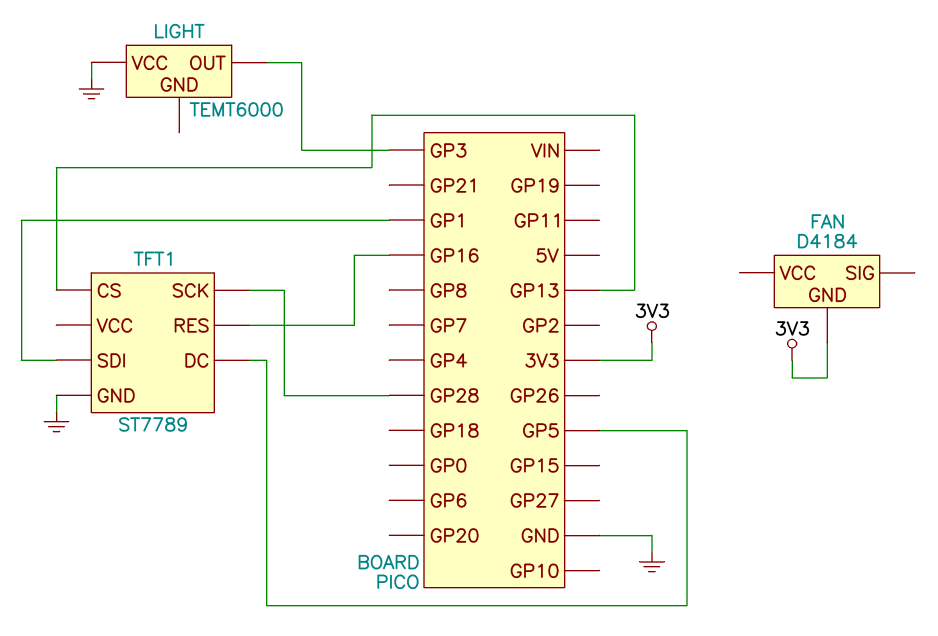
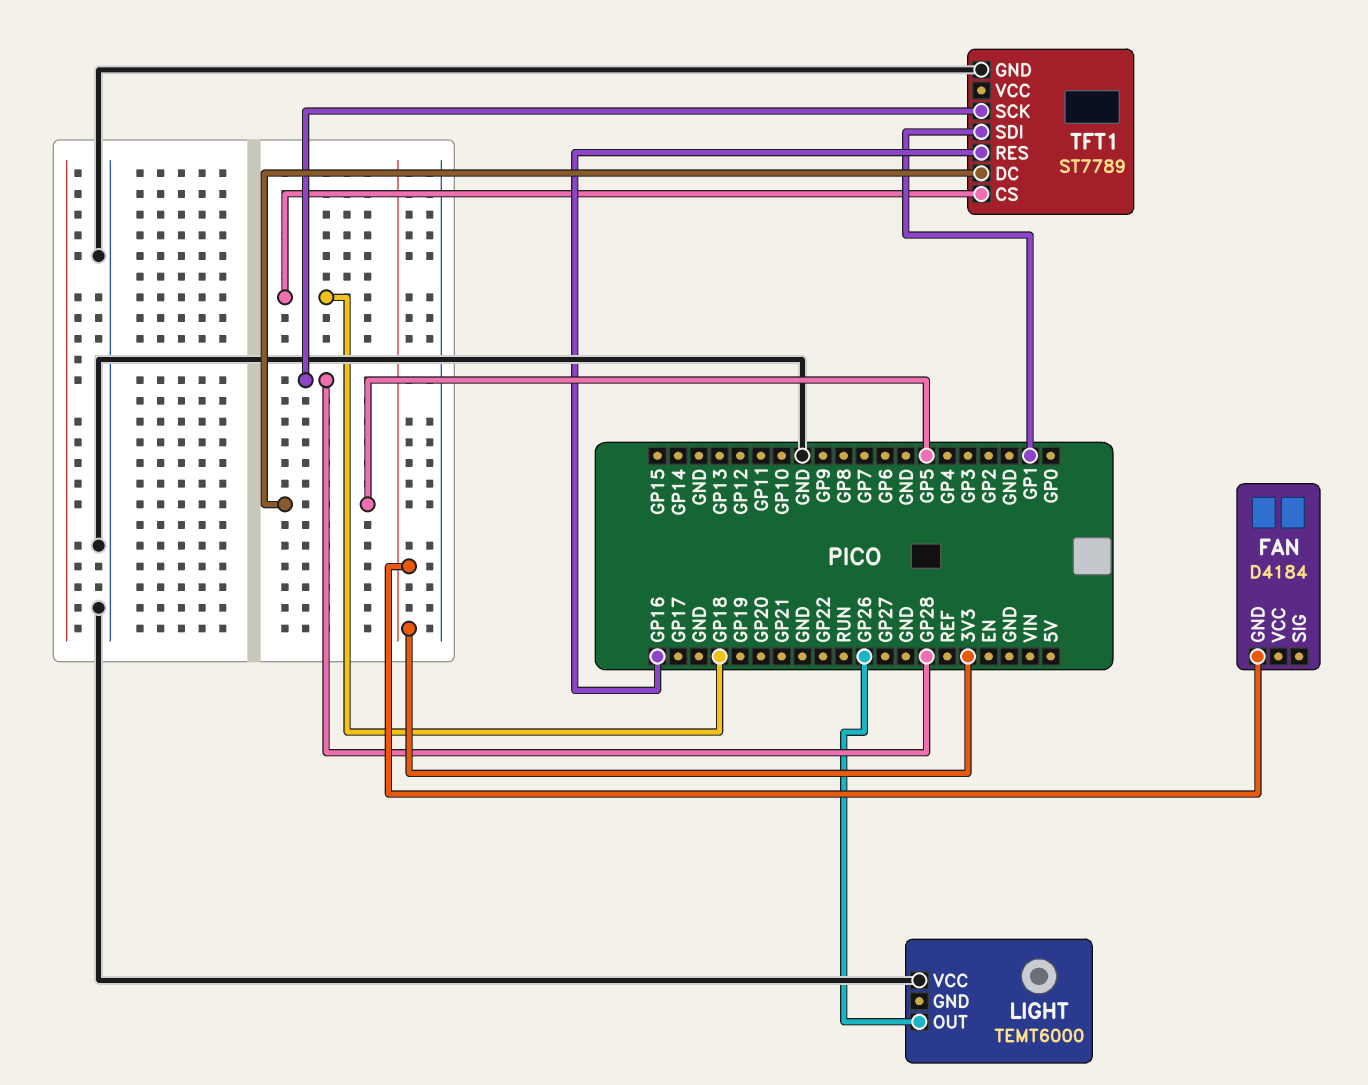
LIGHT pin OUT: GP3 -> GP26
TFT1 pin CS: GP13 -> GP18

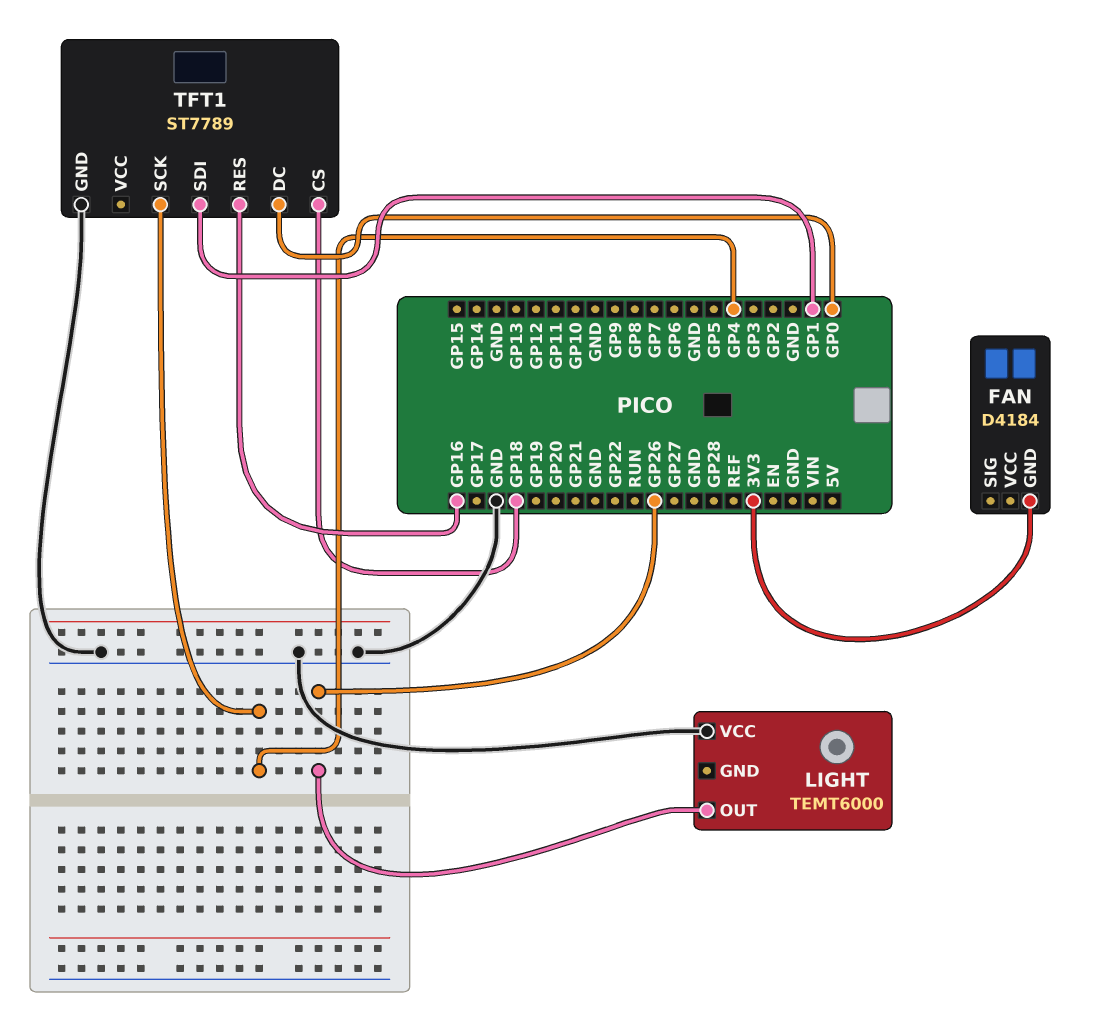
TFT1 pin DC: GP5 -> GP0
TFT1 pin SCK: GP28 -> GP4

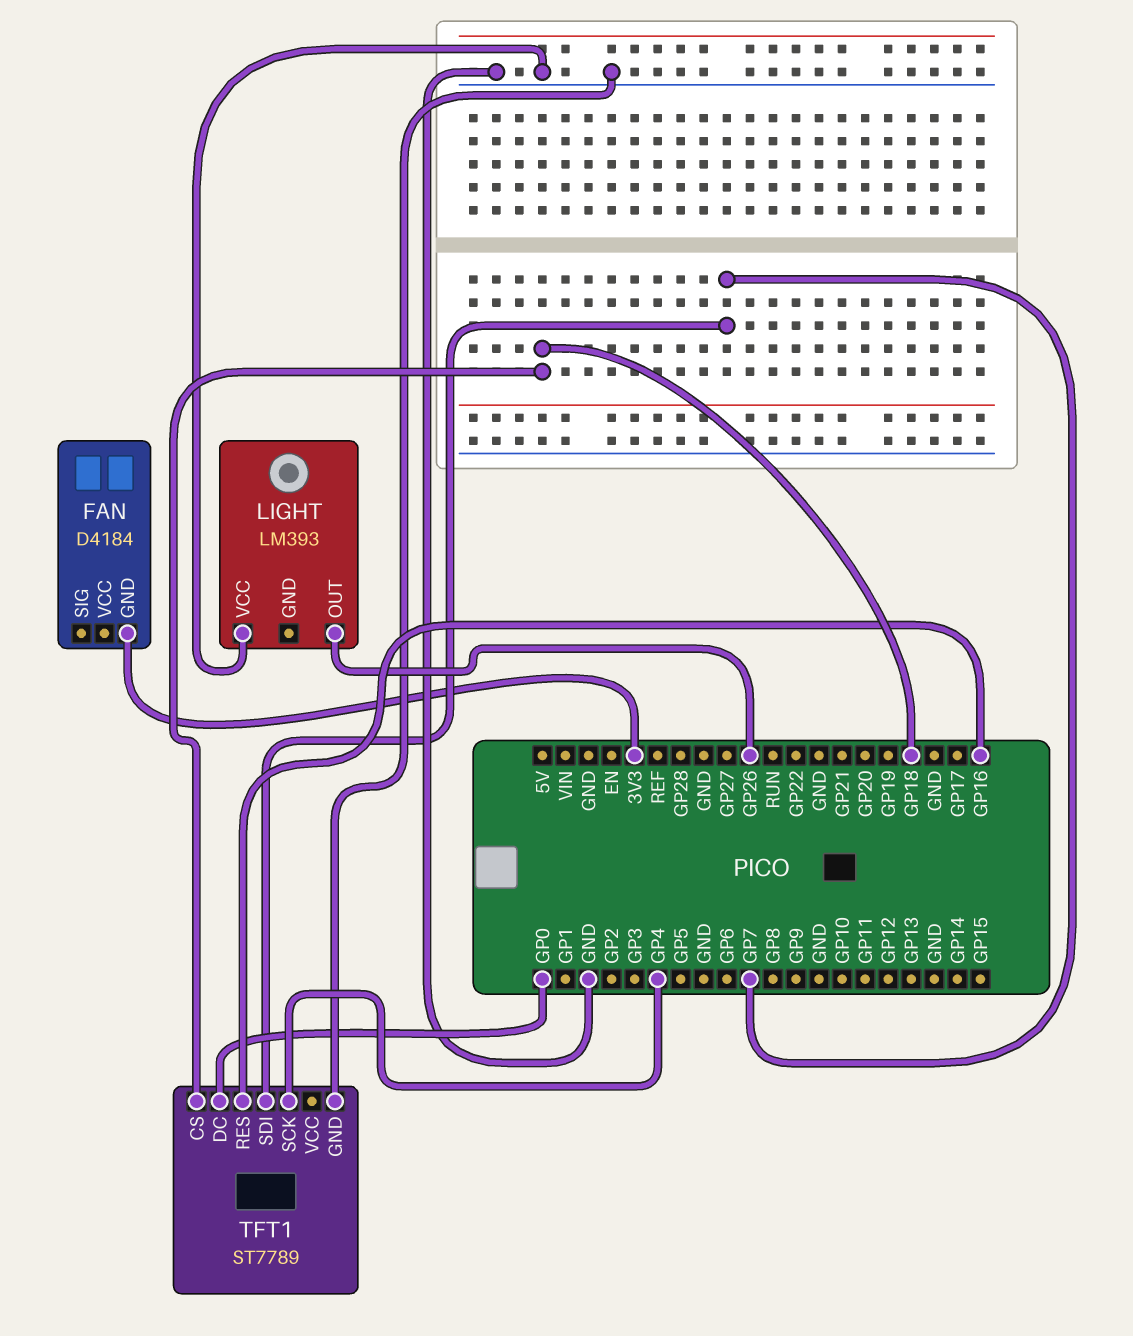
LIGHT: TEMT6000 -> LM393
TFT1 pin SDI: GP1 -> GP7

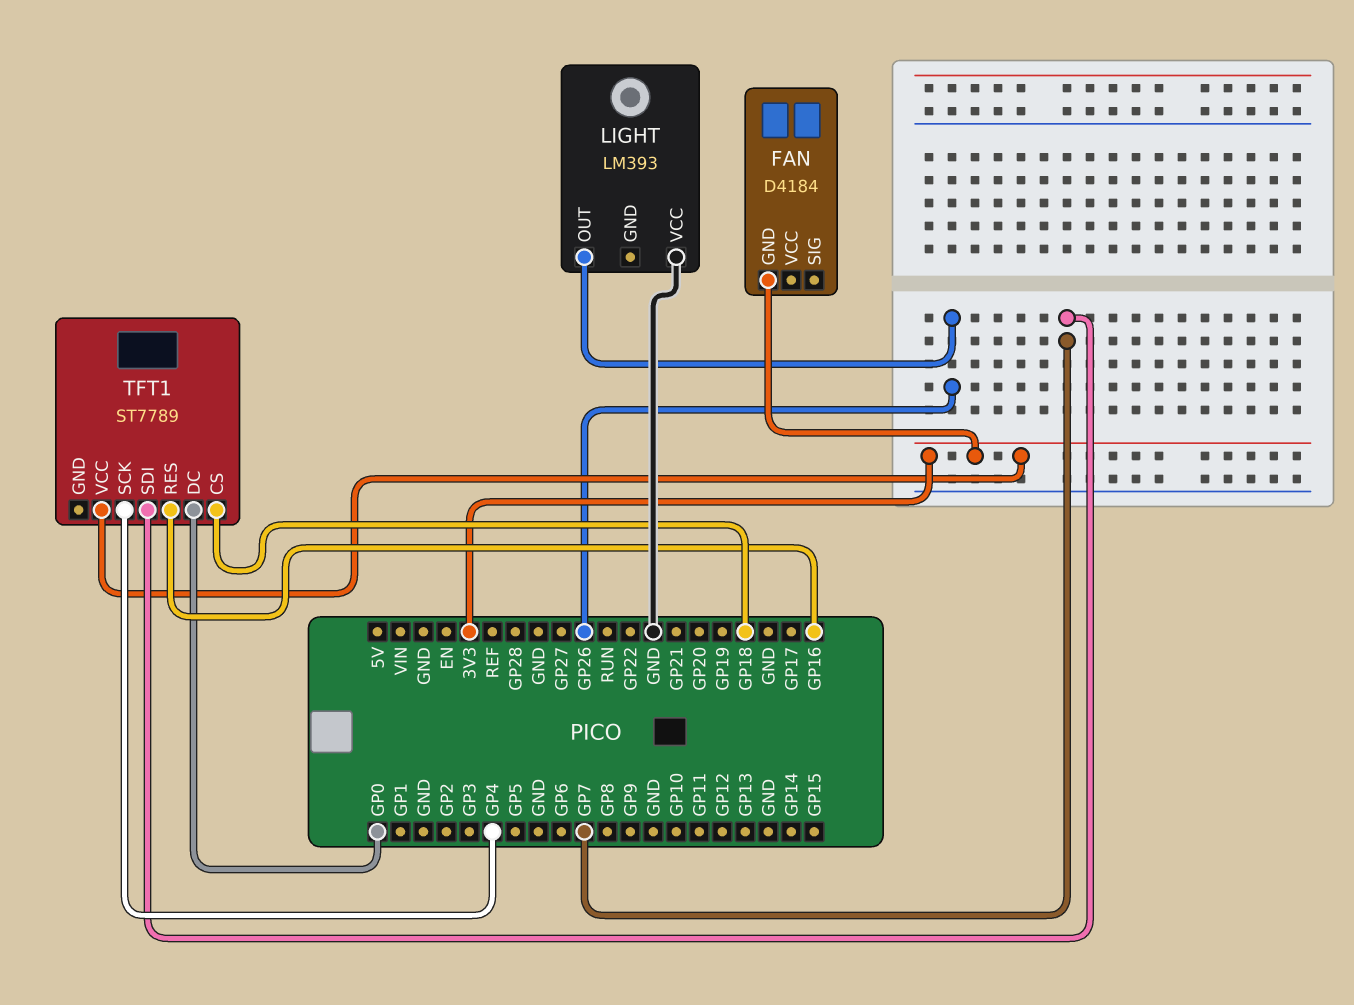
TFT1 pin GND: GND -> none
TFT1 pin VCC: none -> 3V3

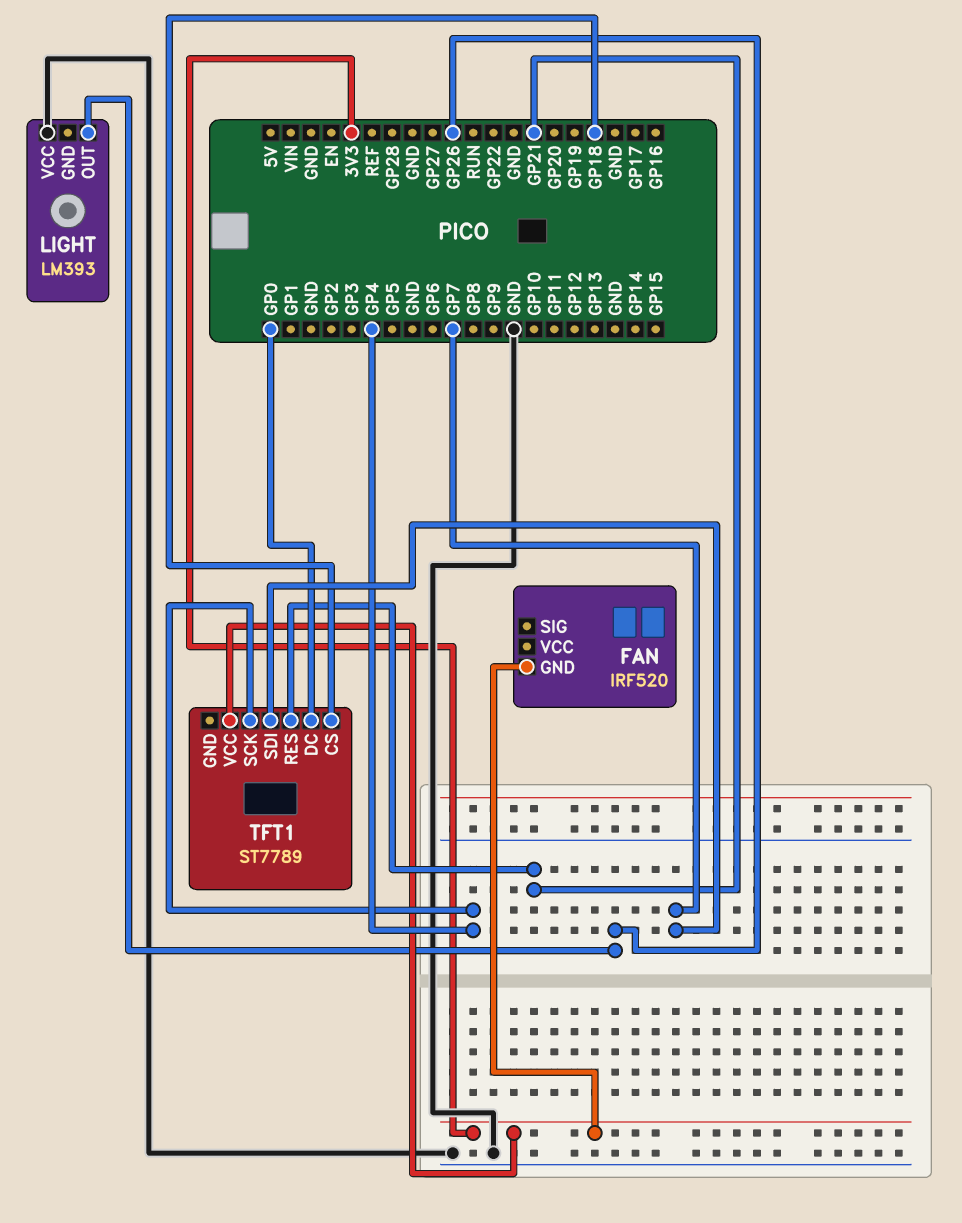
FAN: D4184 -> IRF520
TFT1 pin RES: GP16 -> GP21

